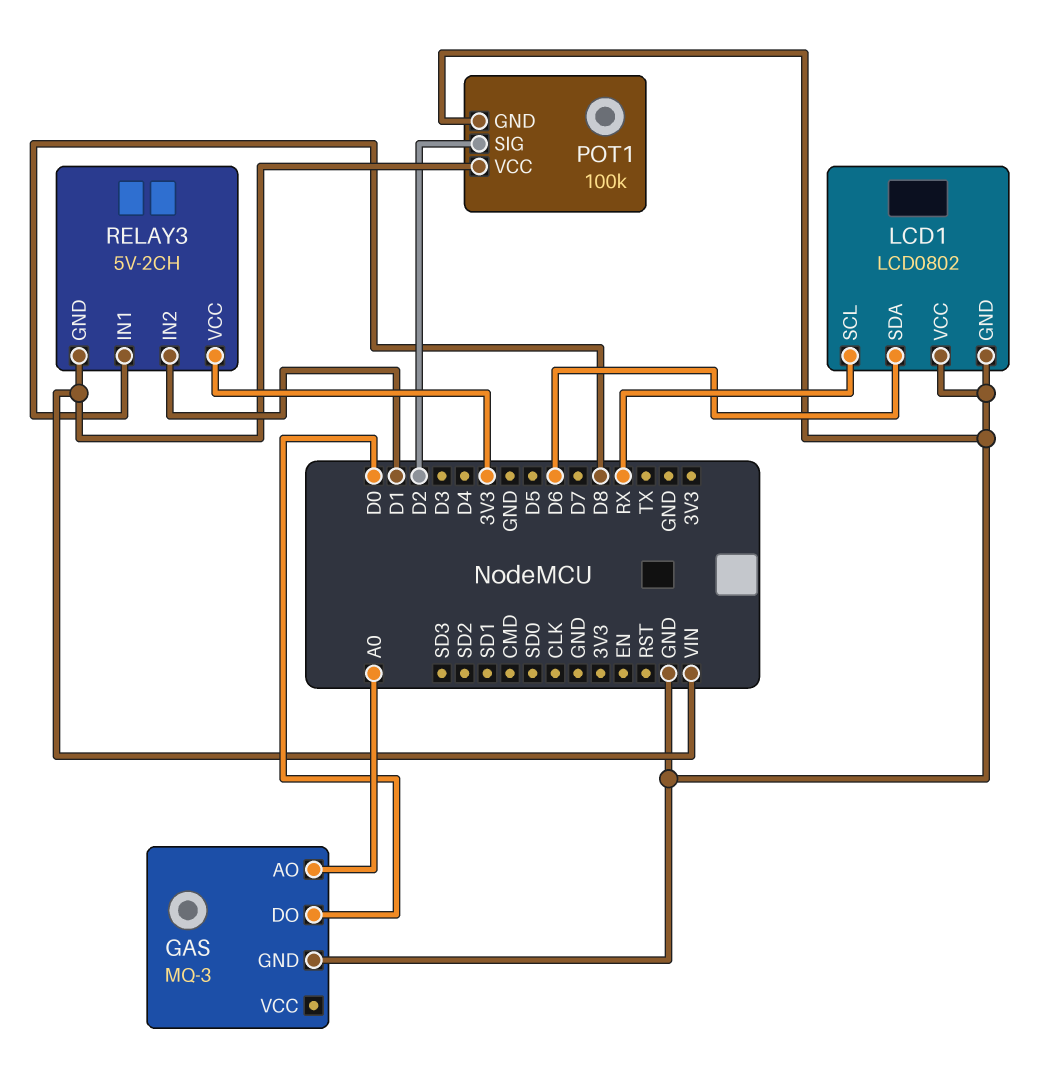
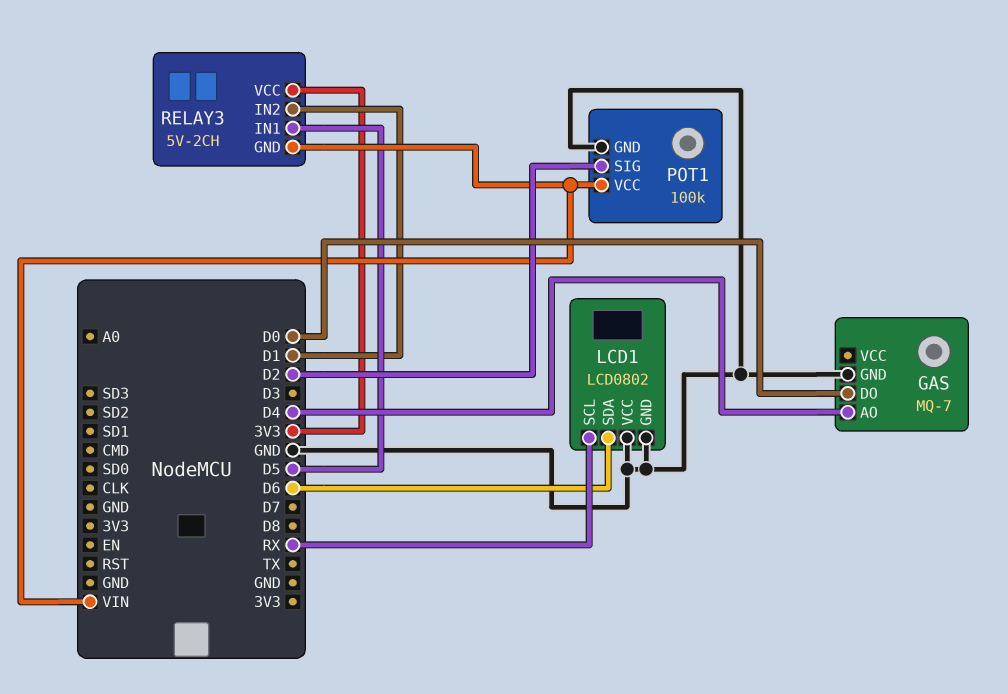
GAS: MQ-3 -> MQ-7
GAS pin AO: A0 -> D4
RELAY3 pin IN1: D8 -> D5

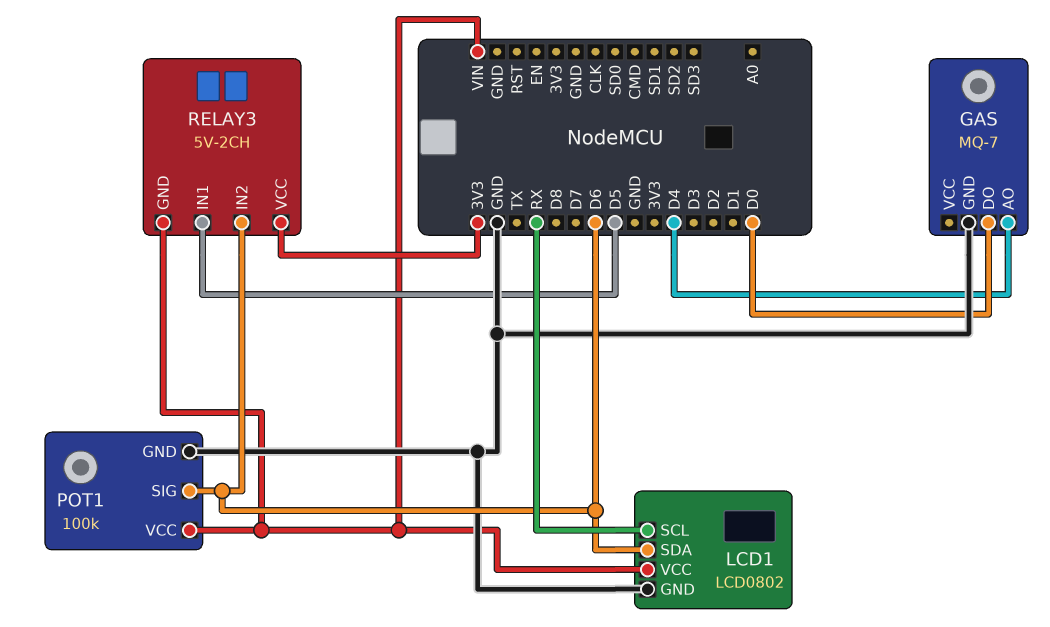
LCD1 pin VCC: GND -> VIN
POT1 pin SIG: D2 -> D6
RELAY3 pin IN2: D1 -> D6

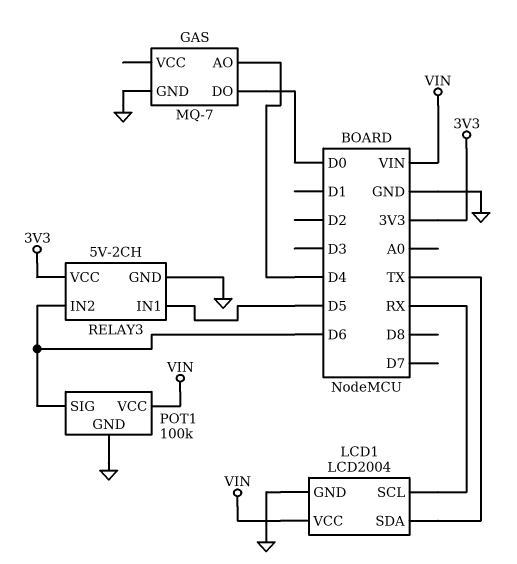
LCD1: LCD0802 -> LCD2004
LCD1 pin SDA: D6 -> TX
RELAY3 pin GND: VIN -> GND

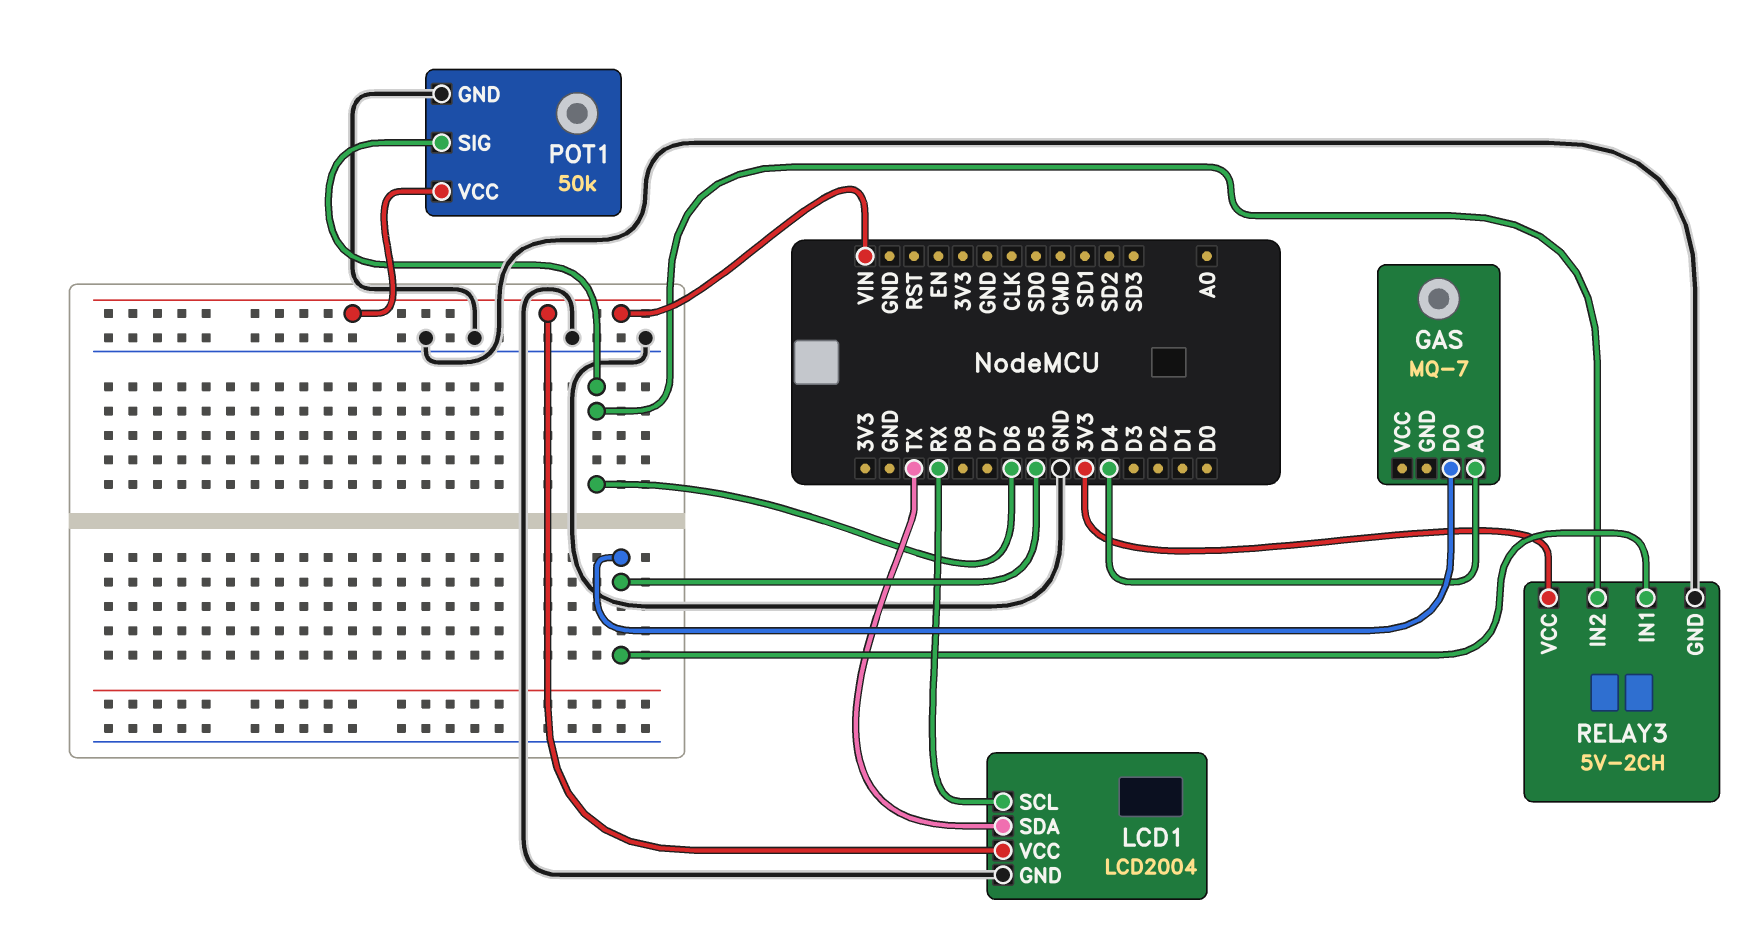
GAS pin DO: D0 -> D5
GAS pin GND: GND -> none
POT1: 100k -> 50k

